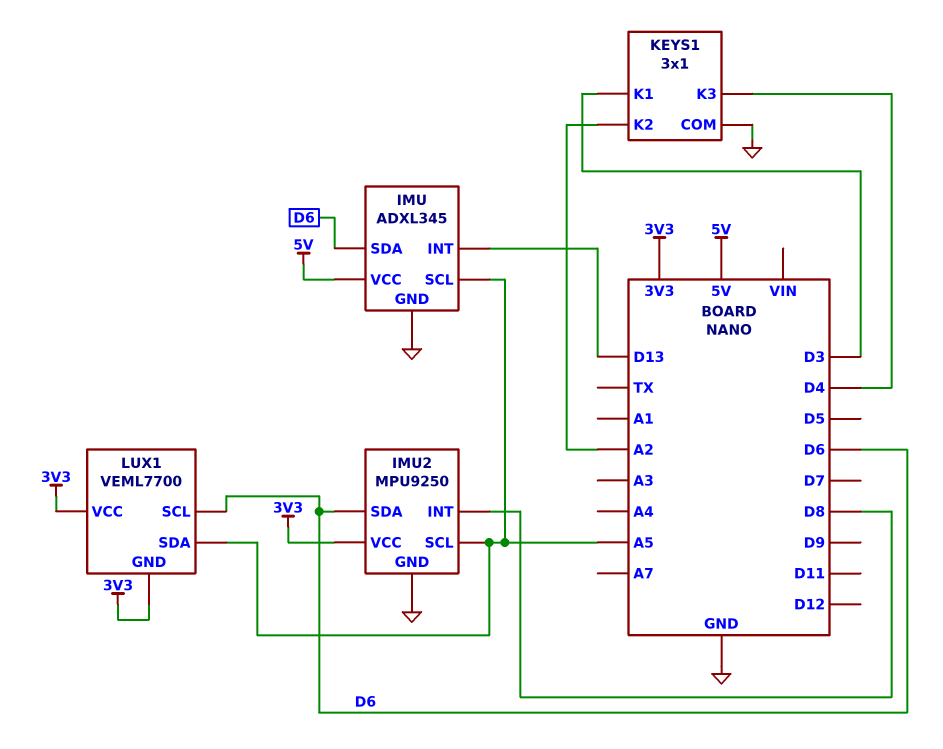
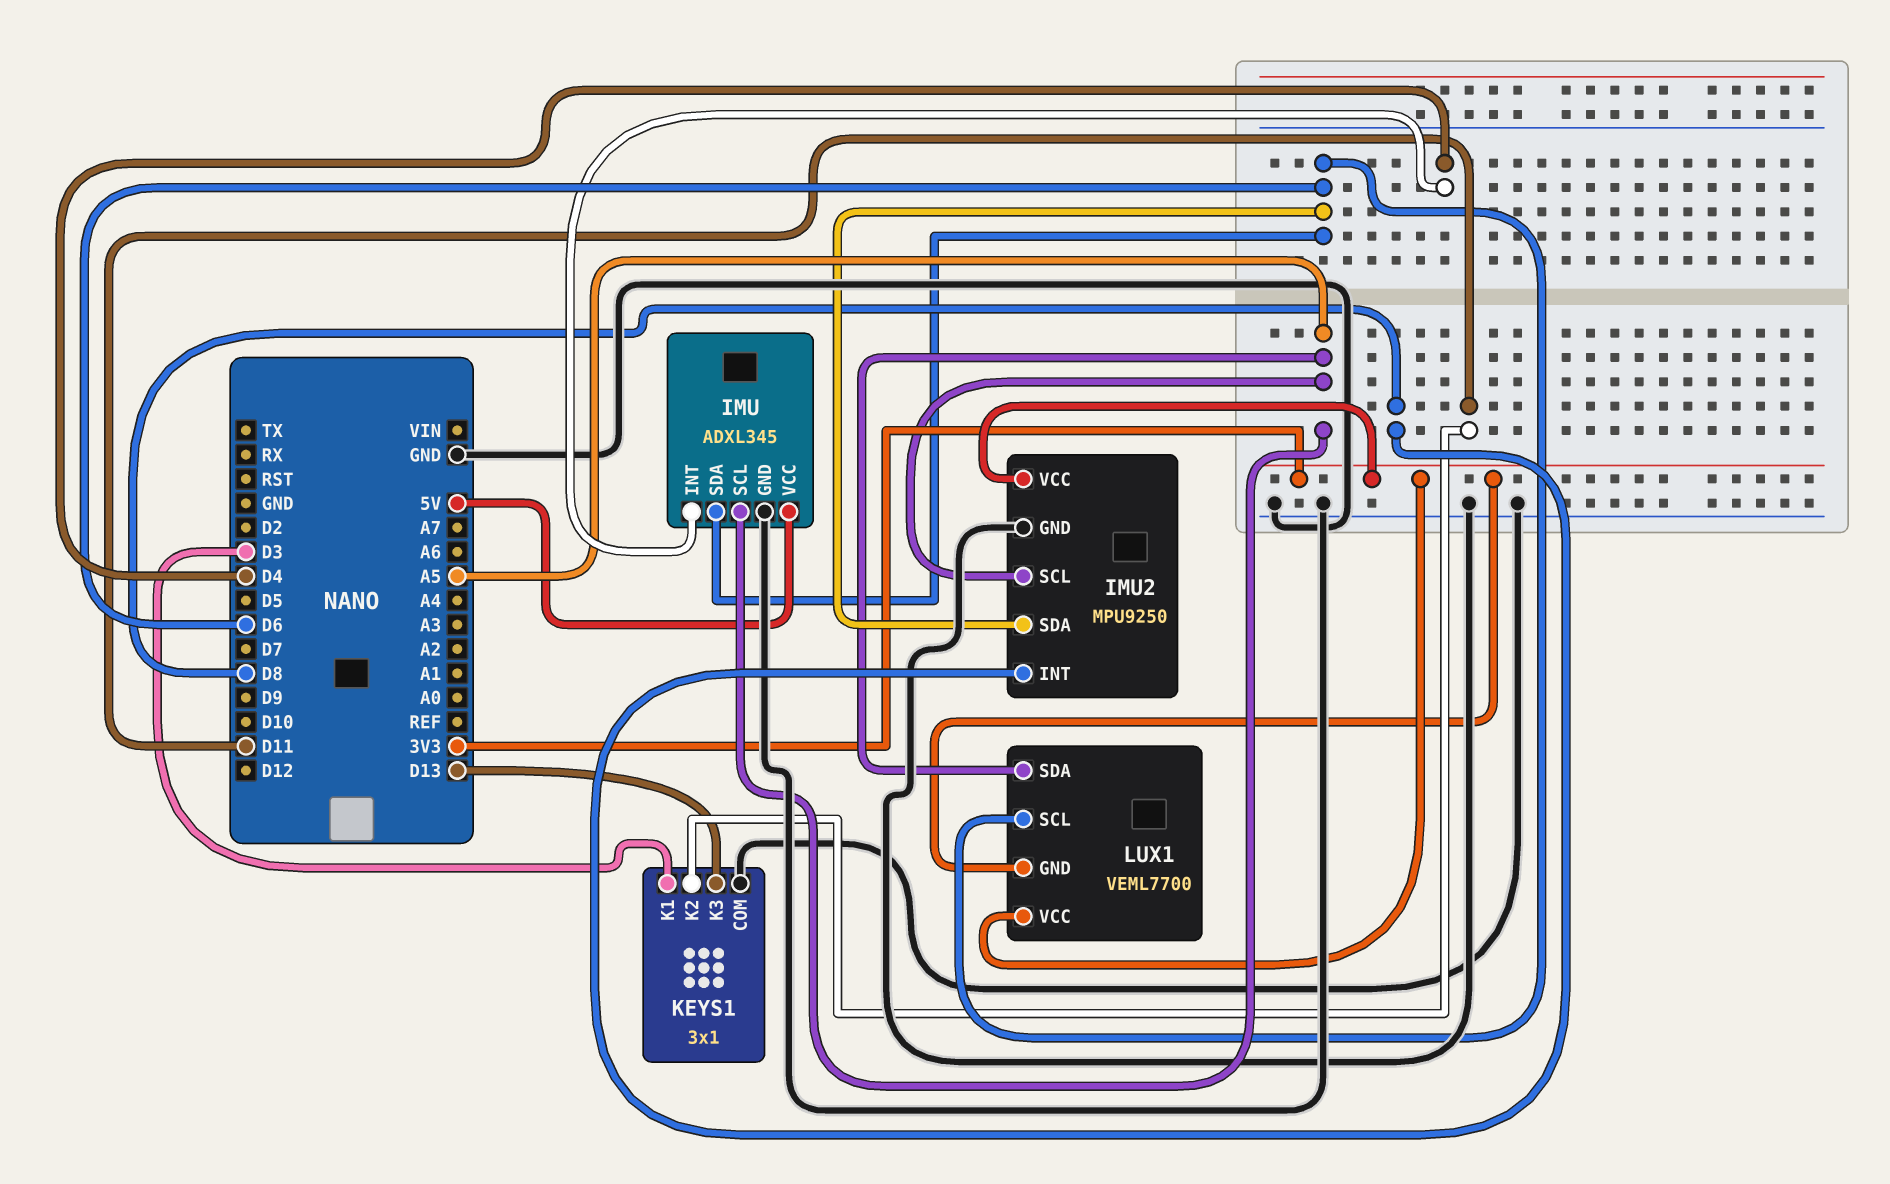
IMU pin INT: D13 -> D4
KEYS1 pin K2: A2 -> D11
KEYS1 pin K3: D4 -> D13

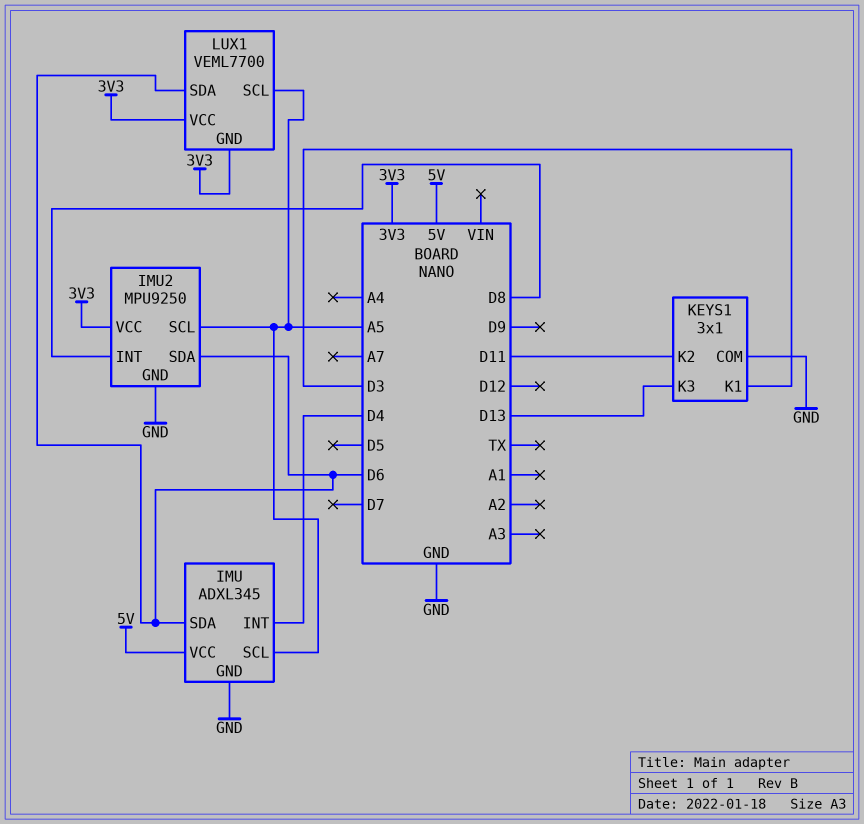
LUX1 pin SCL: D6 -> A5
LUX1 pin SDA: A5 -> D6

